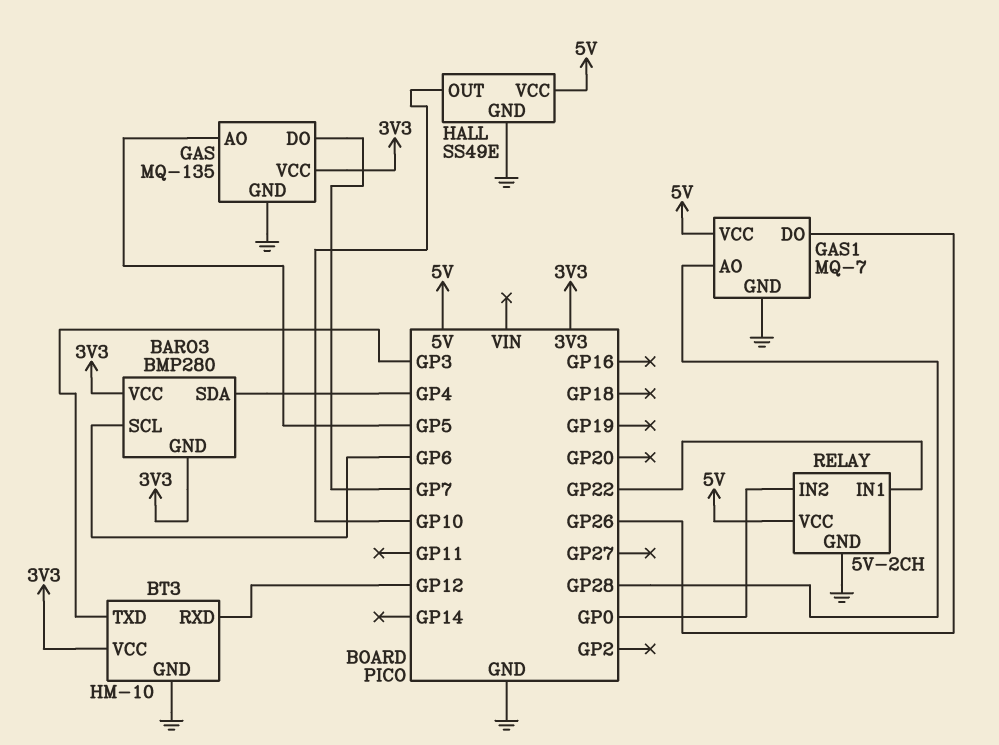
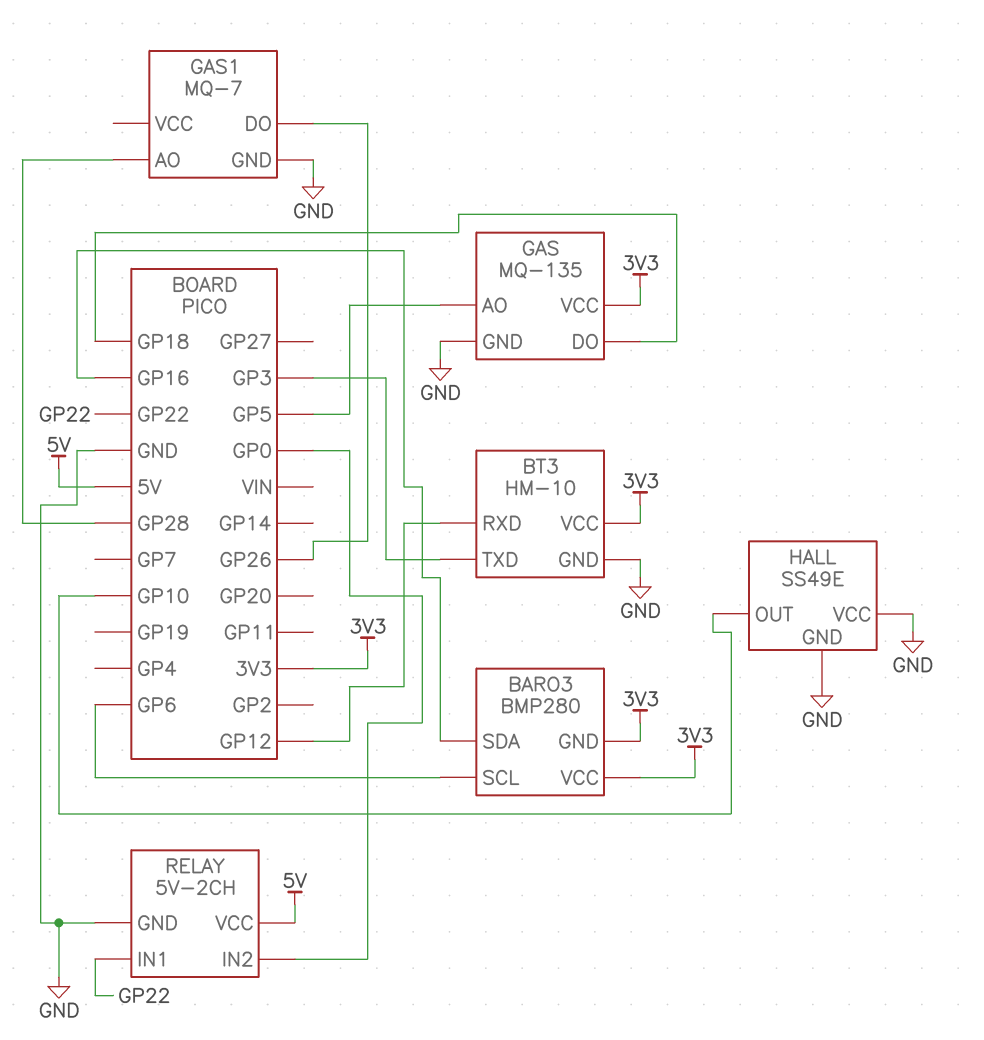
BARO3 pin SDA: GP4 -> GP16
GAS pin DO: GP7 -> GP18
GAS1 pin VCC: 5V -> none
HALL pin VCC: 5V -> GND

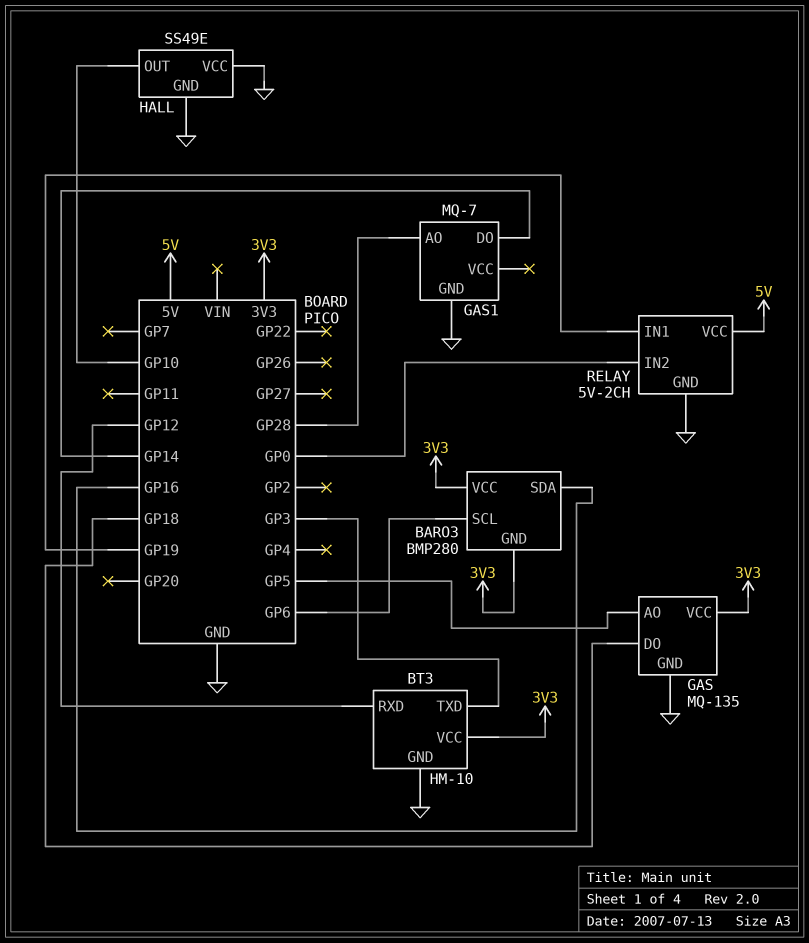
GAS1 pin DO: GP26 -> GP14
RELAY pin IN1: GP22 -> GP19

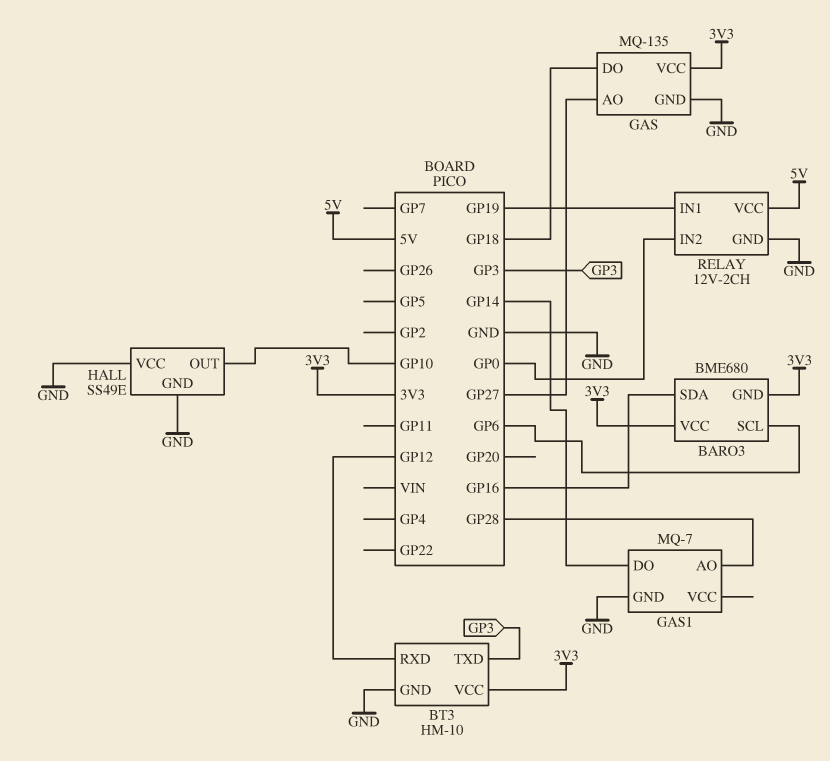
BARO3: BMP280 -> BME680
GAS pin AO: GP5 -> GP27
RELAY: 5V-2CH -> 12V-2CH

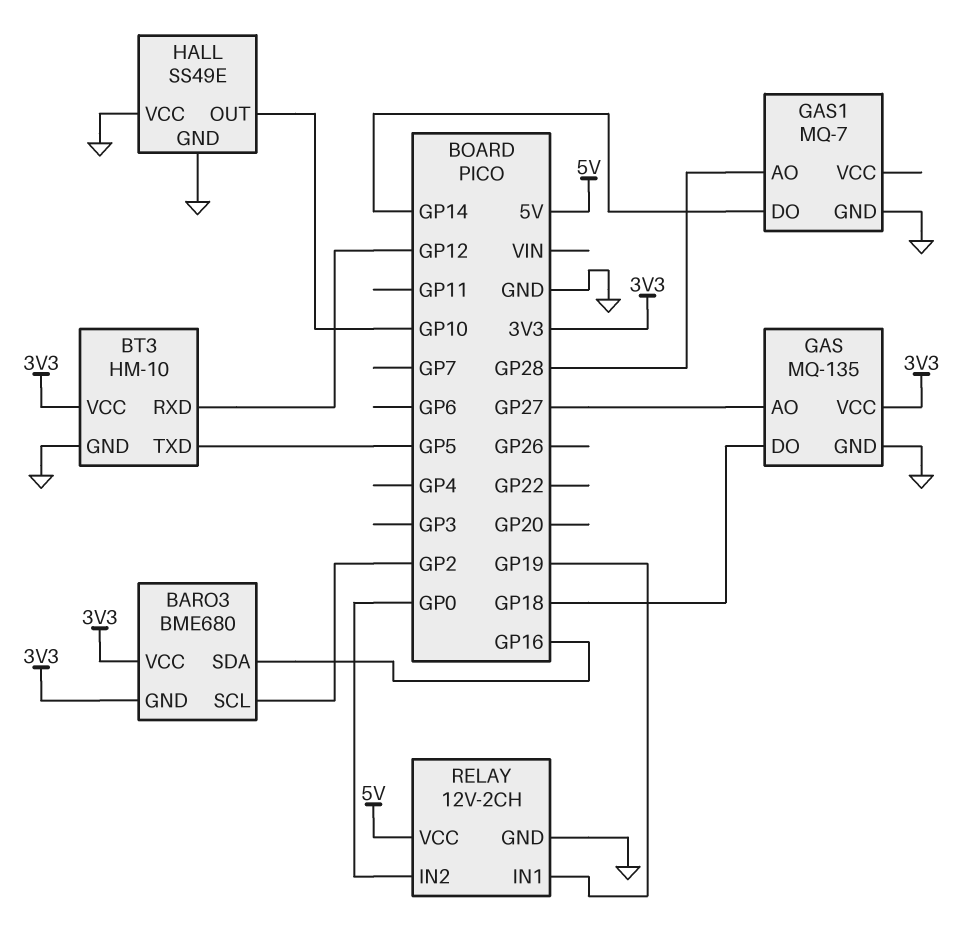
BARO3 pin SCL: GP6 -> GP2
BT3 pin TXD: GP3 -> GP5

